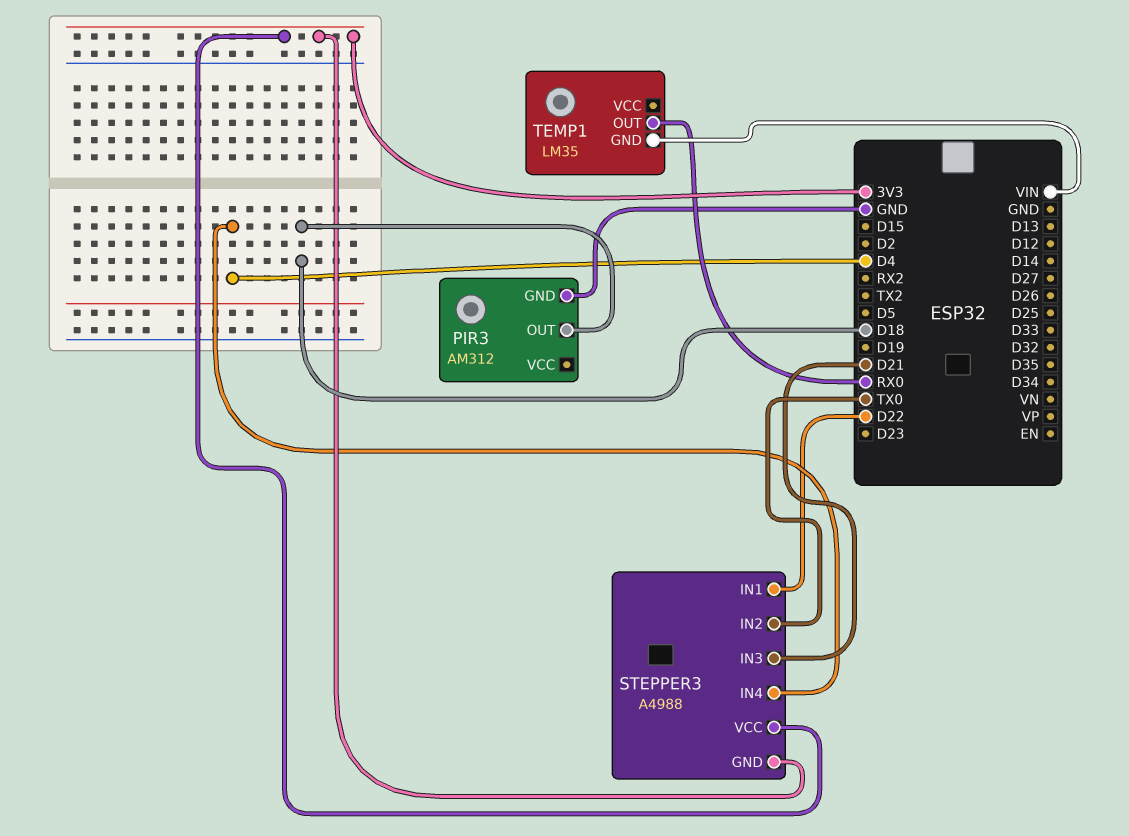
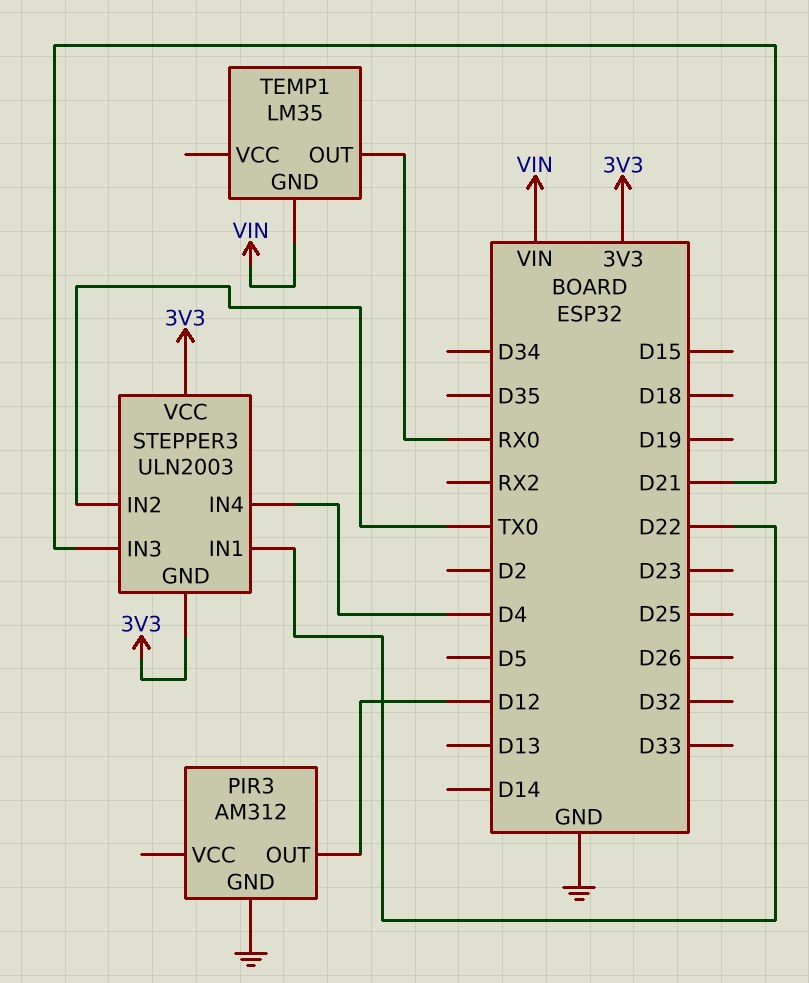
PIR3 pin OUT: D18 -> D12
STEPPER3: A4988 -> ULN2003

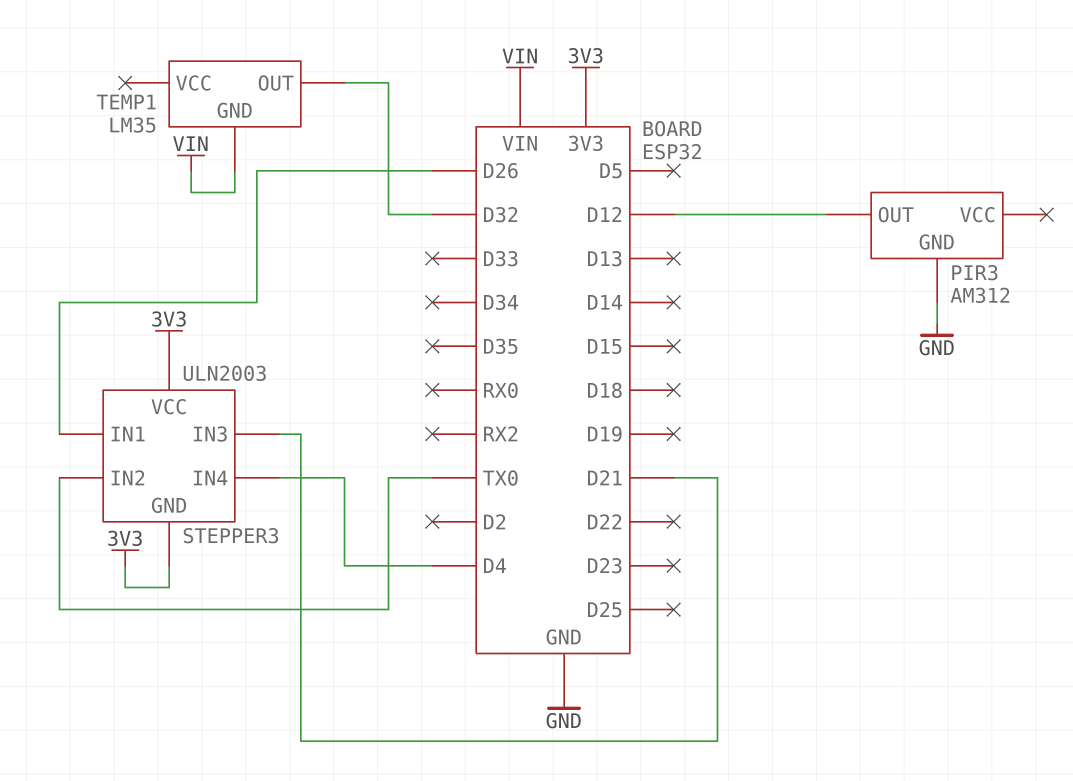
STEPPER3 pin IN1: D22 -> D26
TEMP1 pin OUT: RX0 -> D32

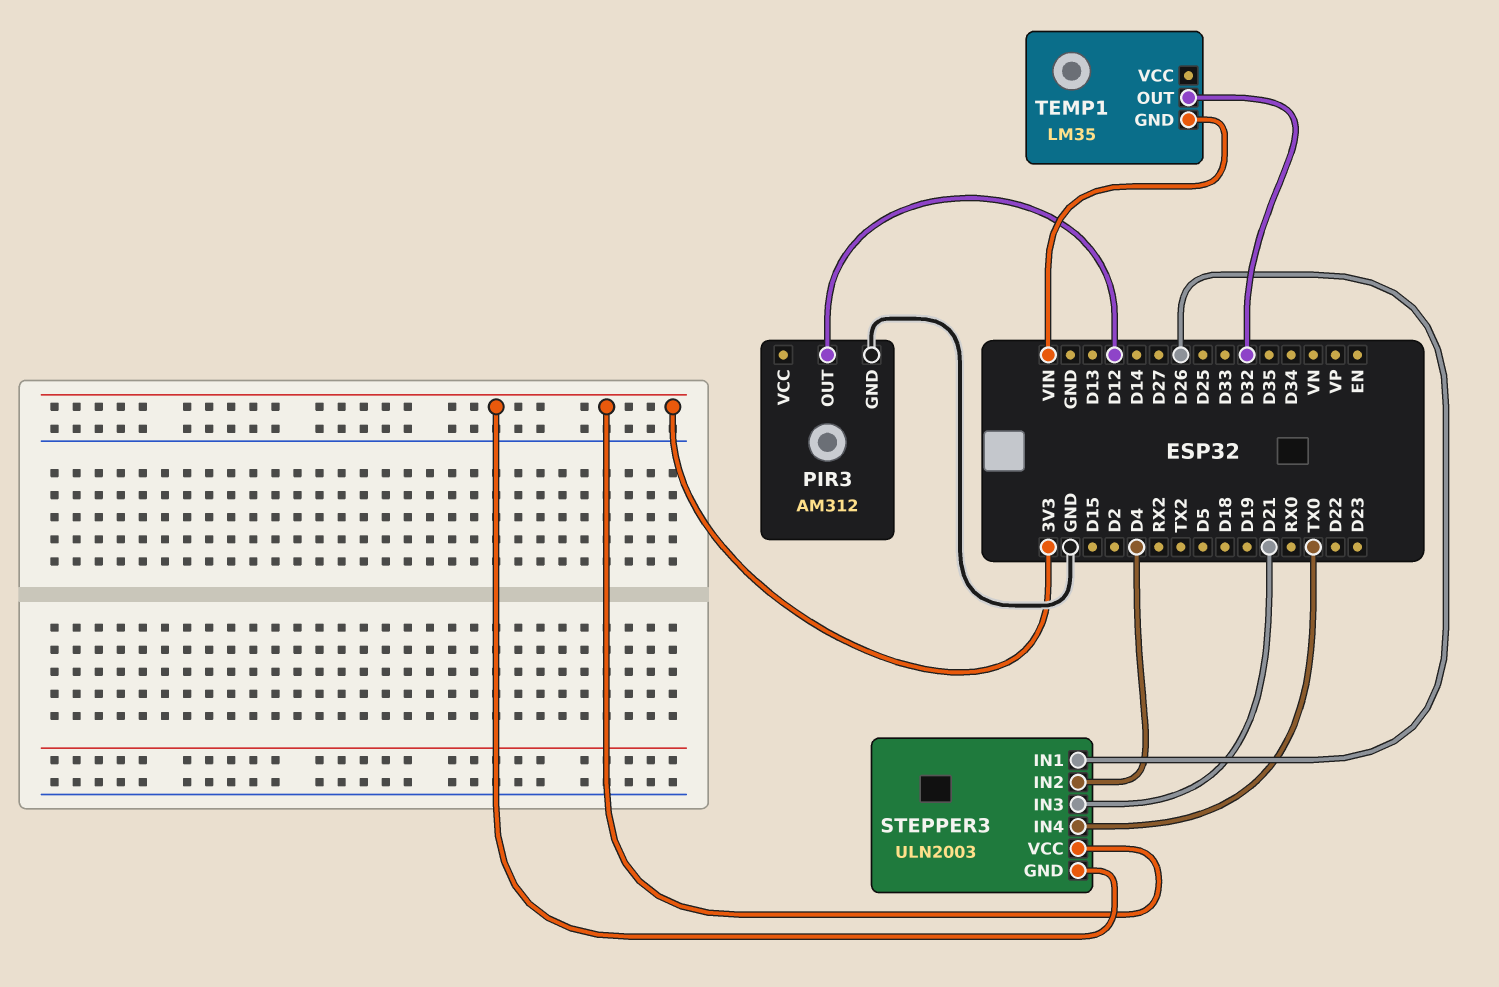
STEPPER3 pin IN2: TX0 -> D4
STEPPER3 pin IN4: D4 -> TX0

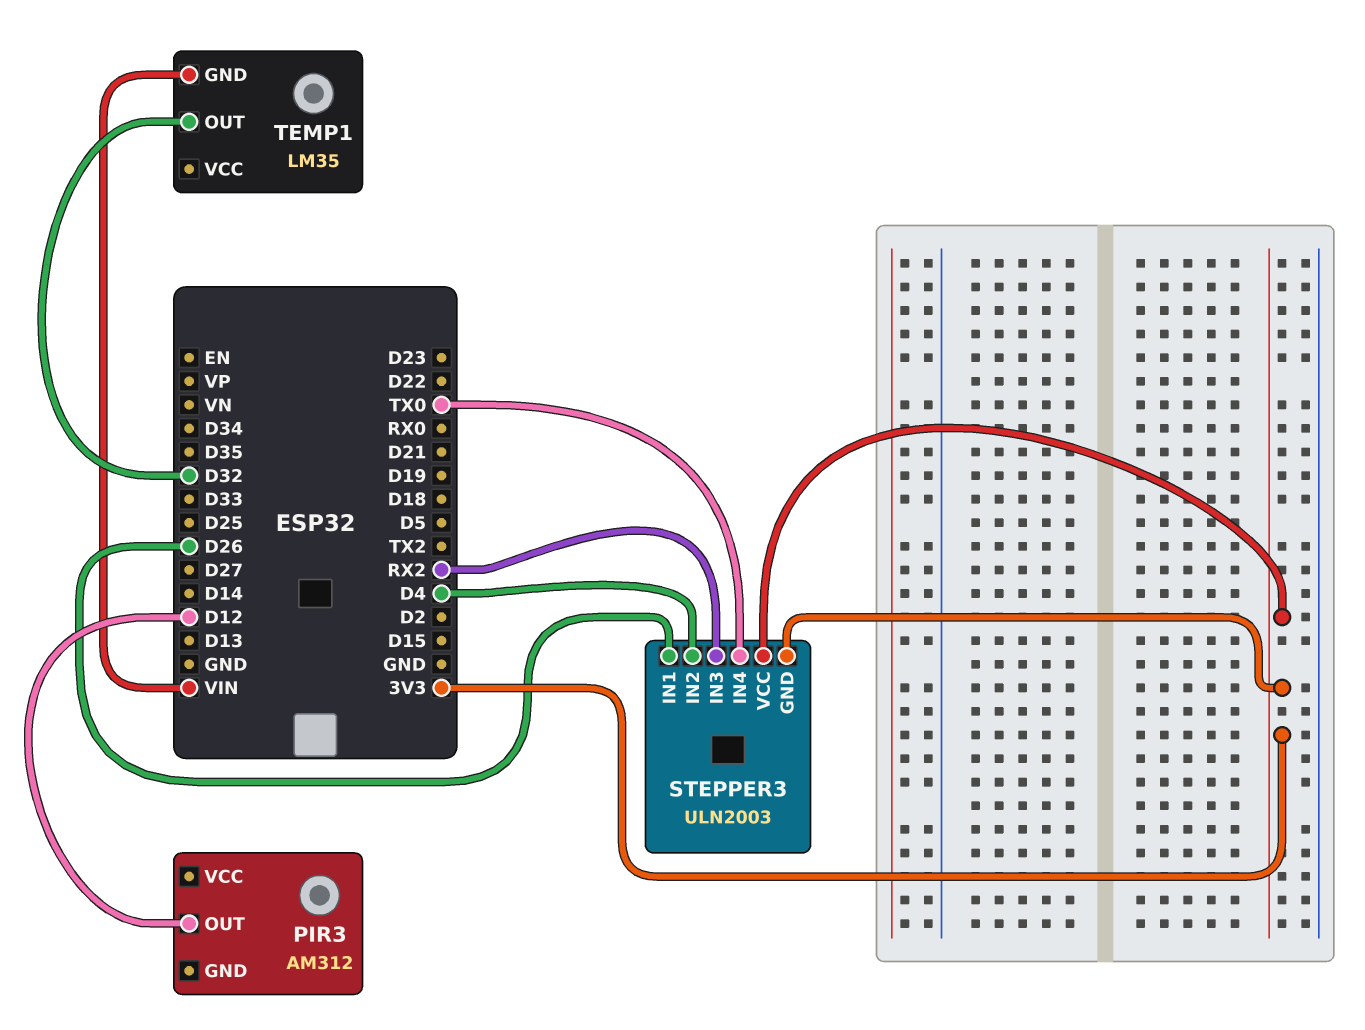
PIR3 pin GND: GND -> none
STEPPER3 pin IN3: D21 -> RX2

